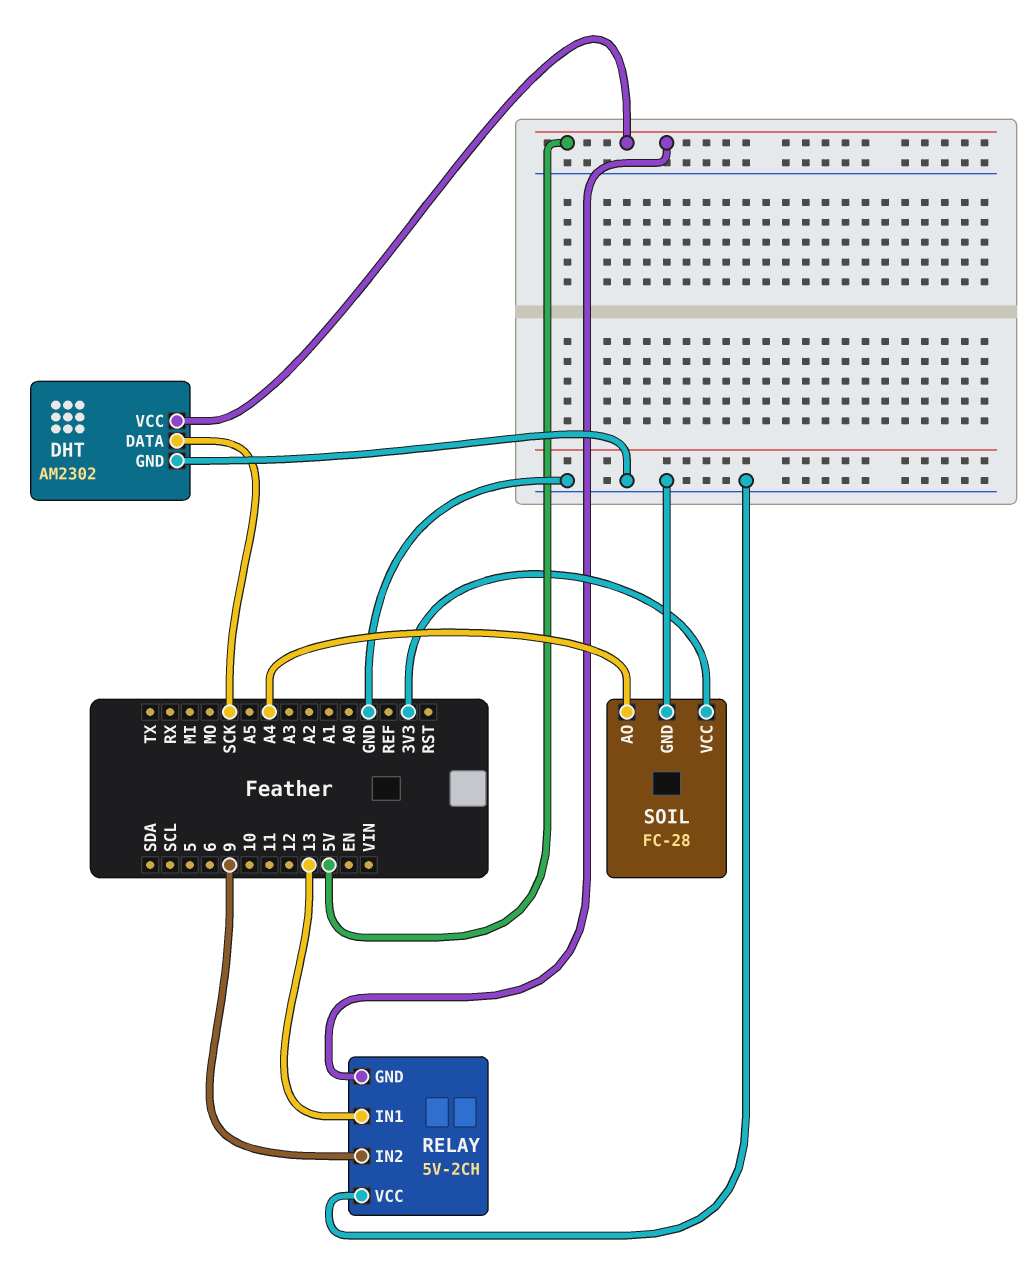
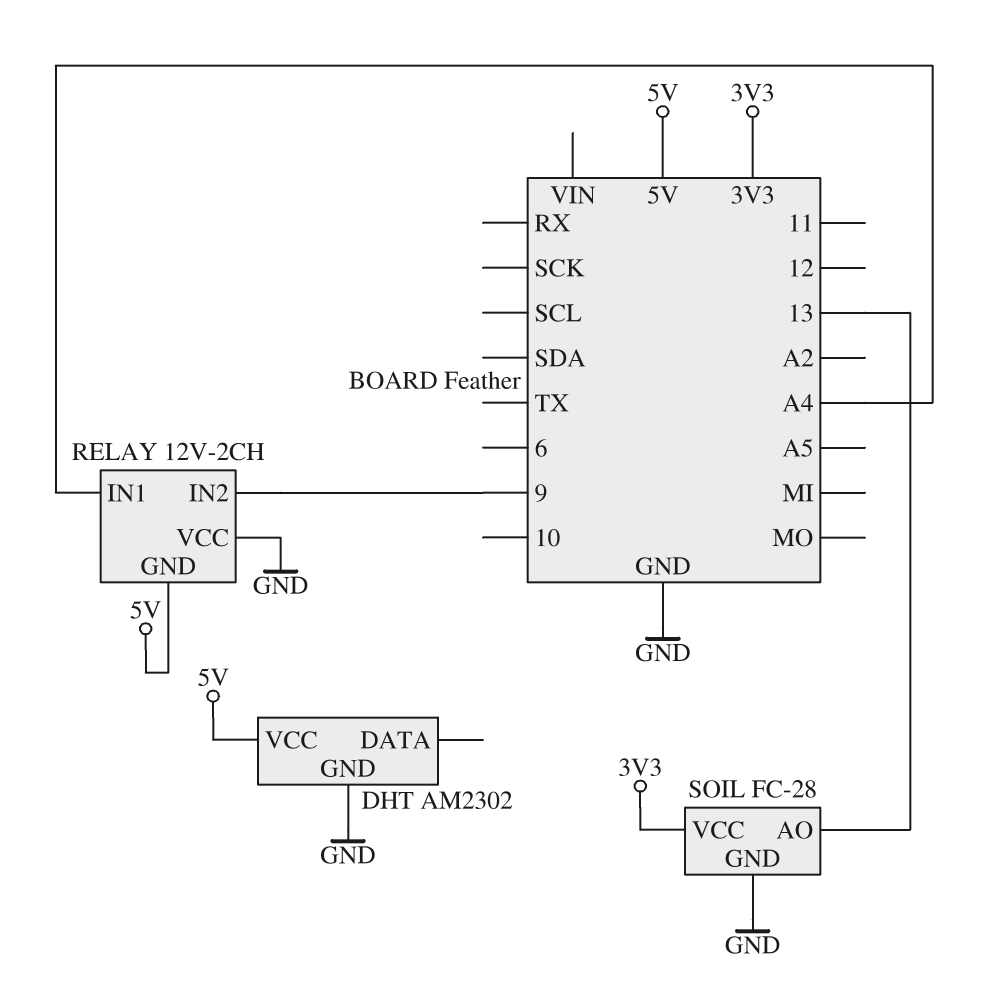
DHT pin DATA: SCK -> none
RELAY: 5V-2CH -> 12V-2CH
RELAY pin IN1: 13 -> A4
SOIL pin AO: A4 -> 13

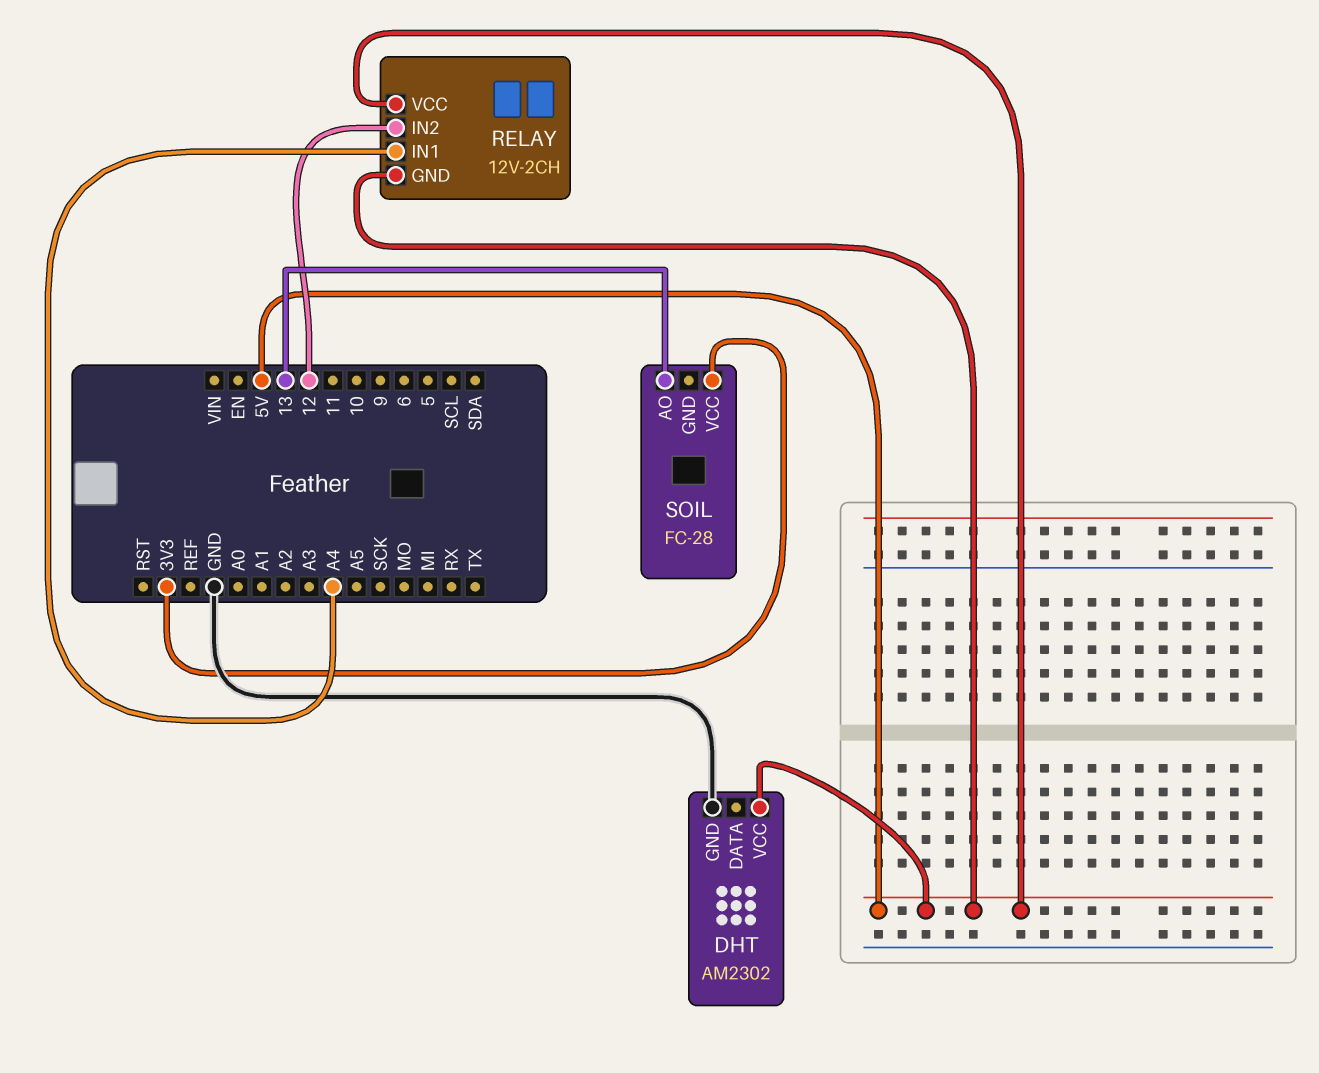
RELAY pin IN2: 9 -> 12
RELAY pin VCC: GND -> 5V
SOIL pin GND: GND -> none

